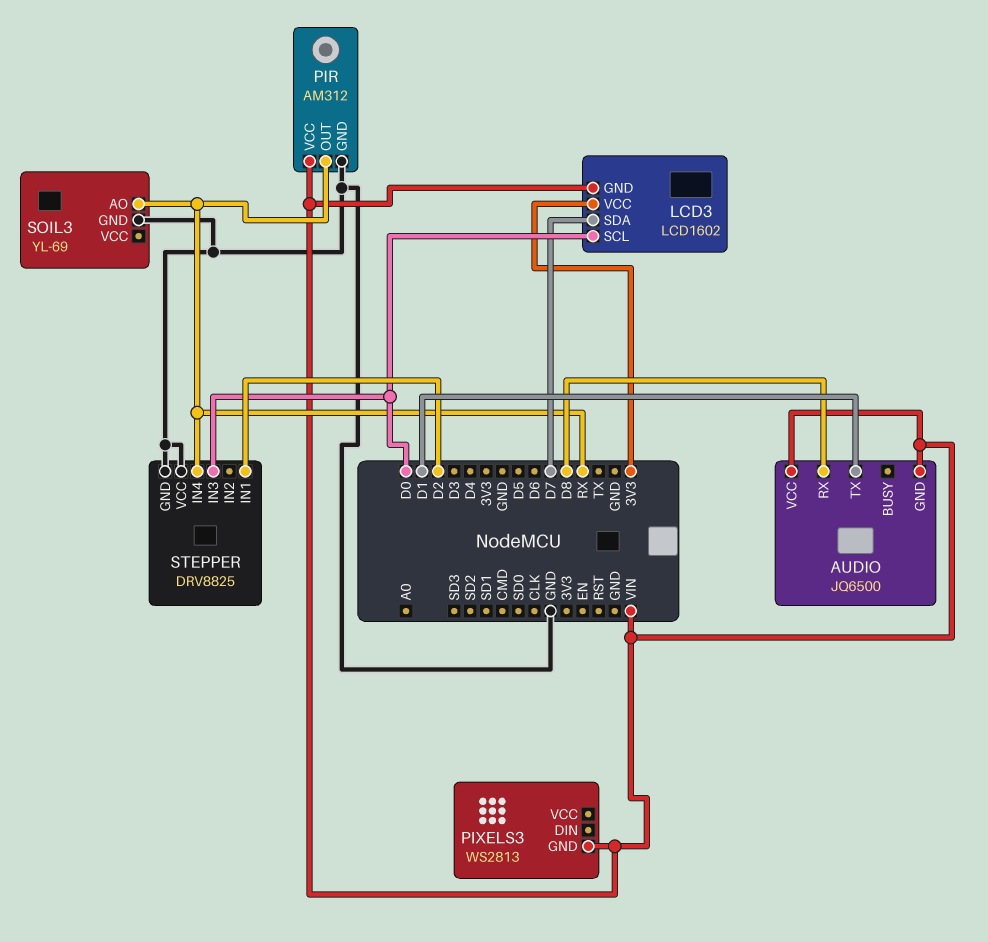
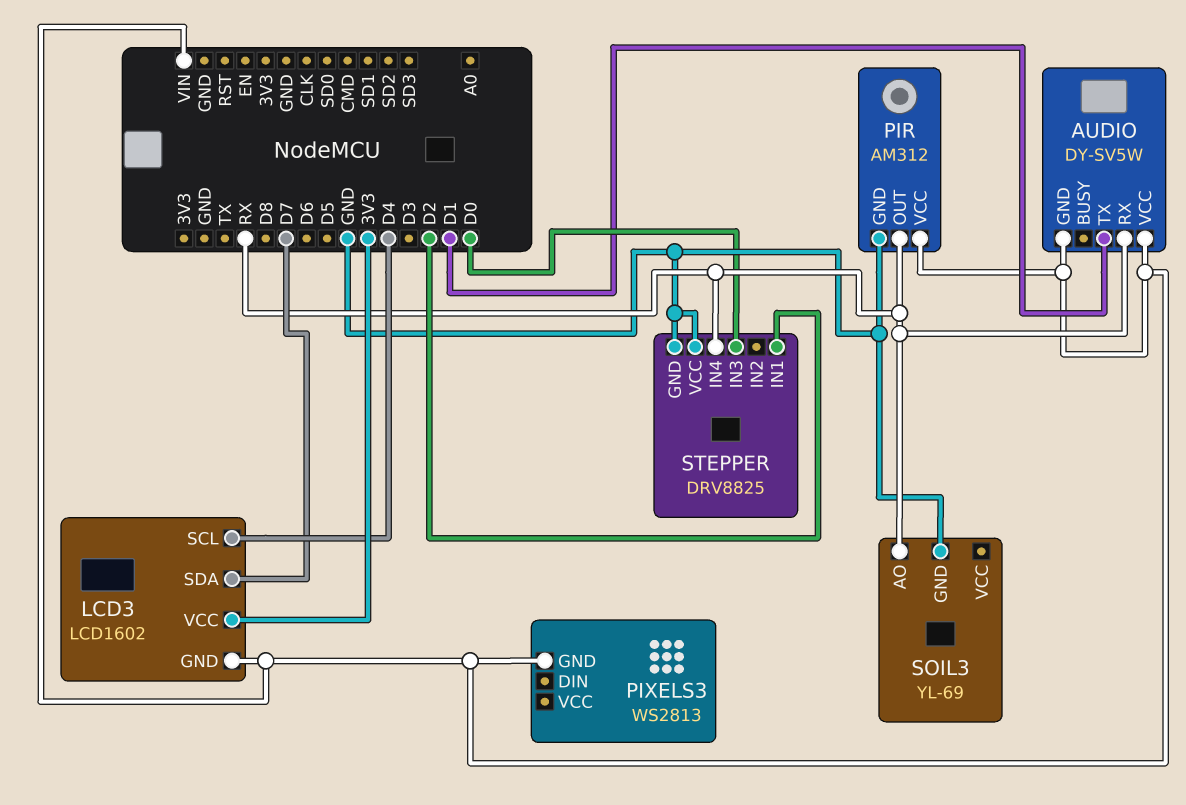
AUDIO: JQ6500 -> DY-SV5W
AUDIO pin RX: D8 -> RX
LCD3 pin SCL: D0 -> D4

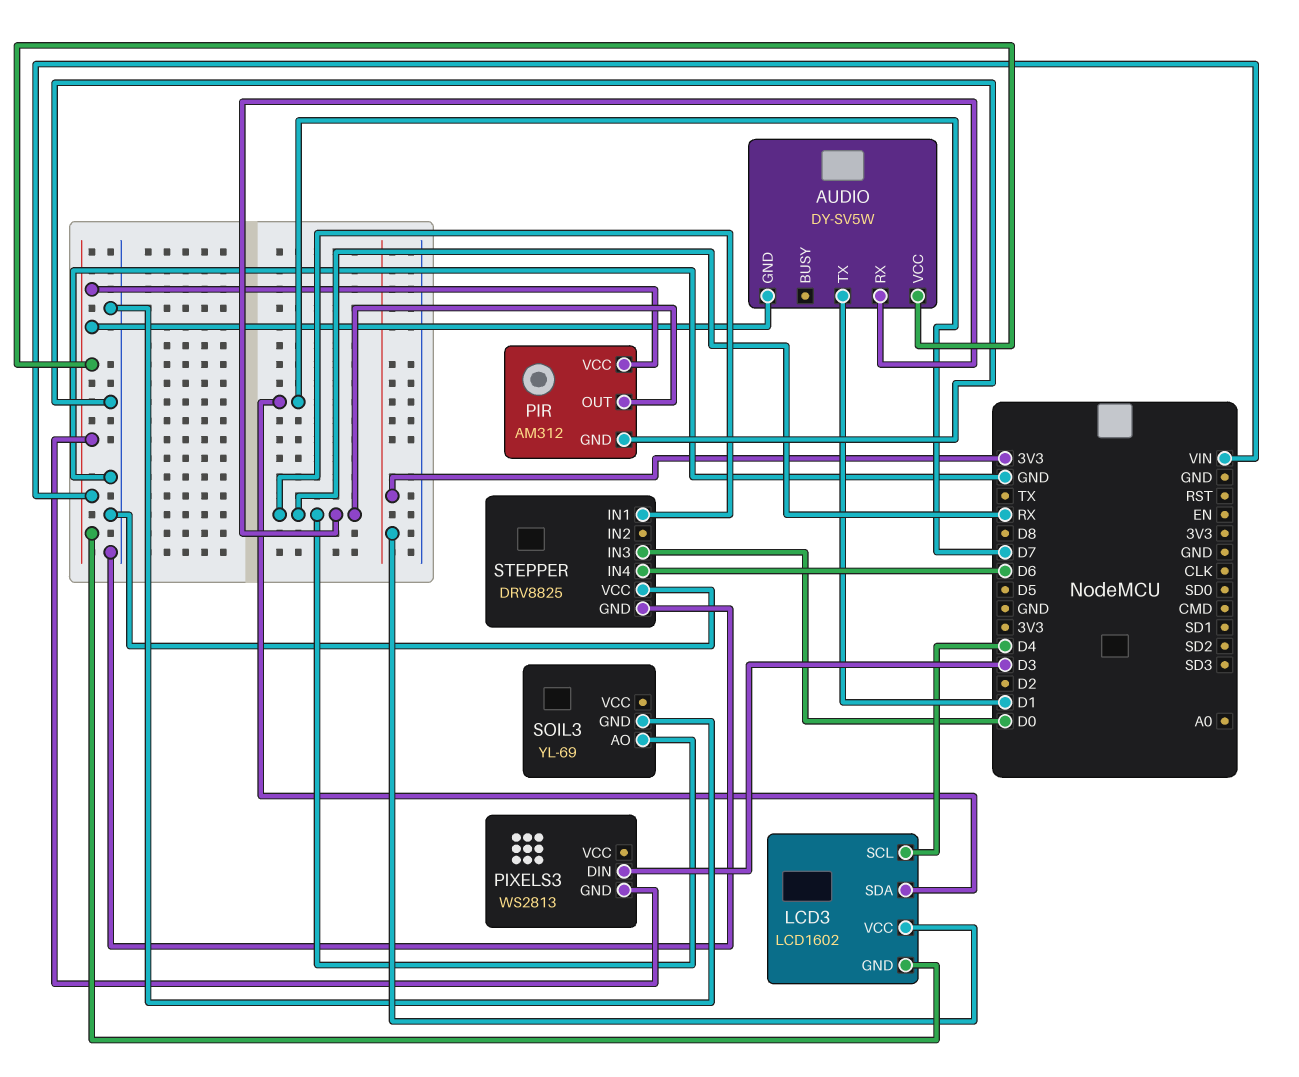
PIXELS3 pin DIN: none -> D3
STEPPER pin IN1: D2 -> RX
STEPPER pin IN4: RX -> D6

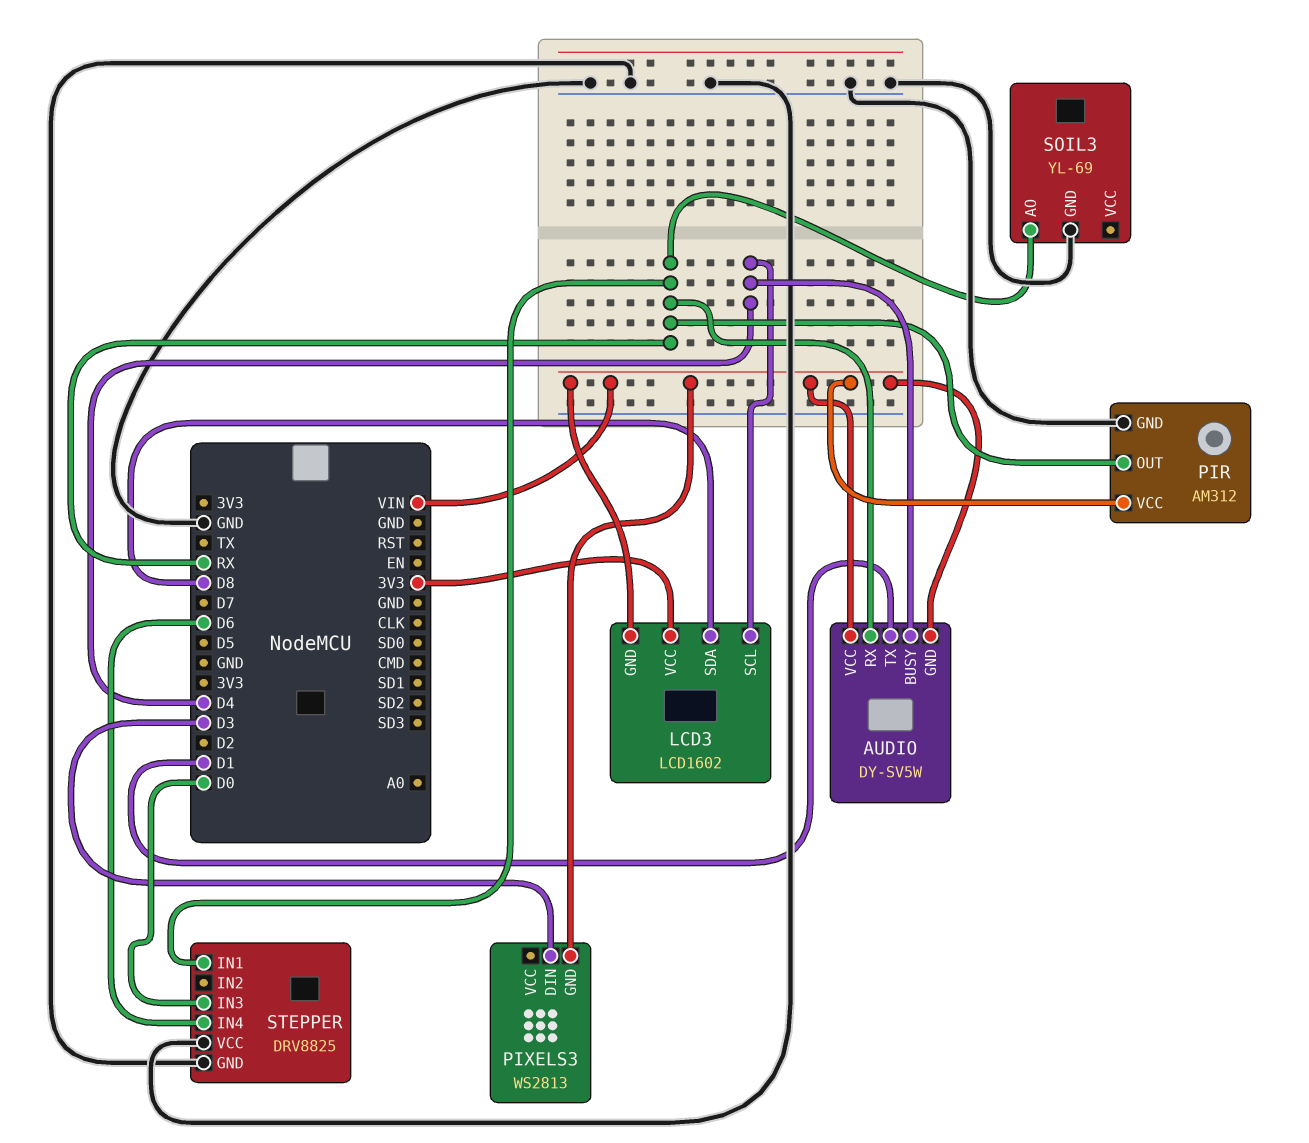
AUDIO pin BUSY: none -> D4
LCD3 pin SDA: D7 -> D8

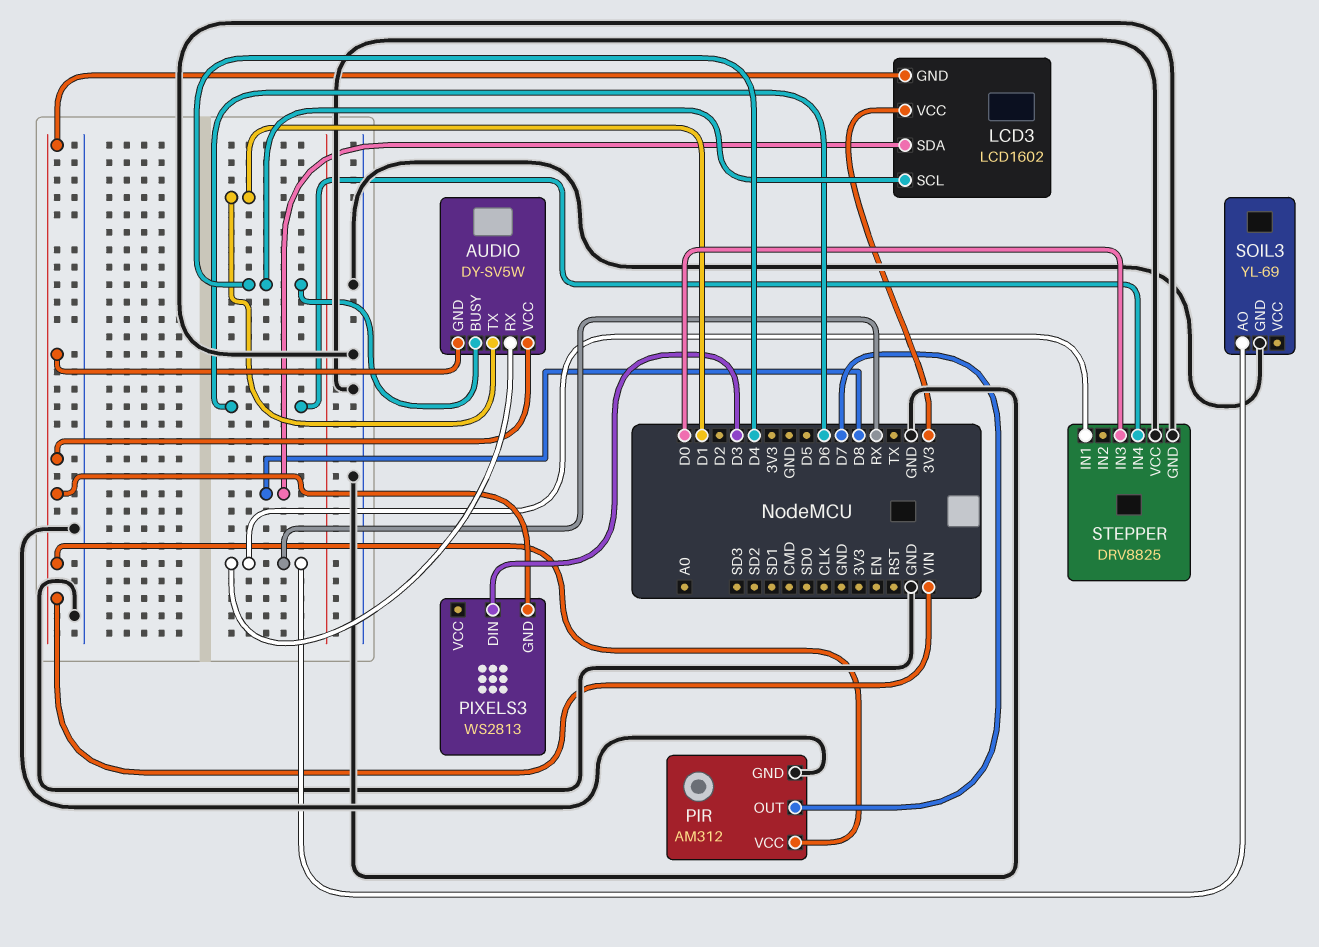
PIR pin OUT: RX -> D7

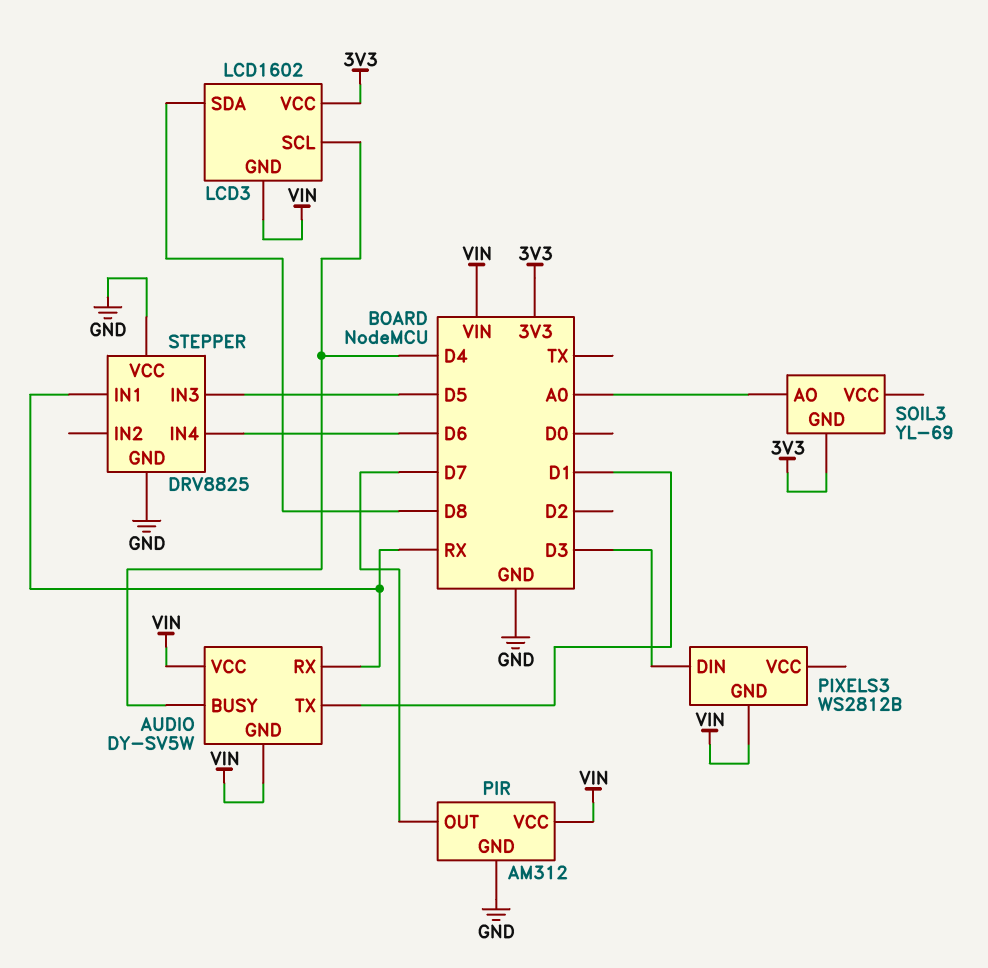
PIXELS3: WS2813 -> WS2812B
SOIL3 pin AO: RX -> A0
SOIL3 pin GND: GND -> 3V3
STEPPER pin IN3: D0 -> D5

